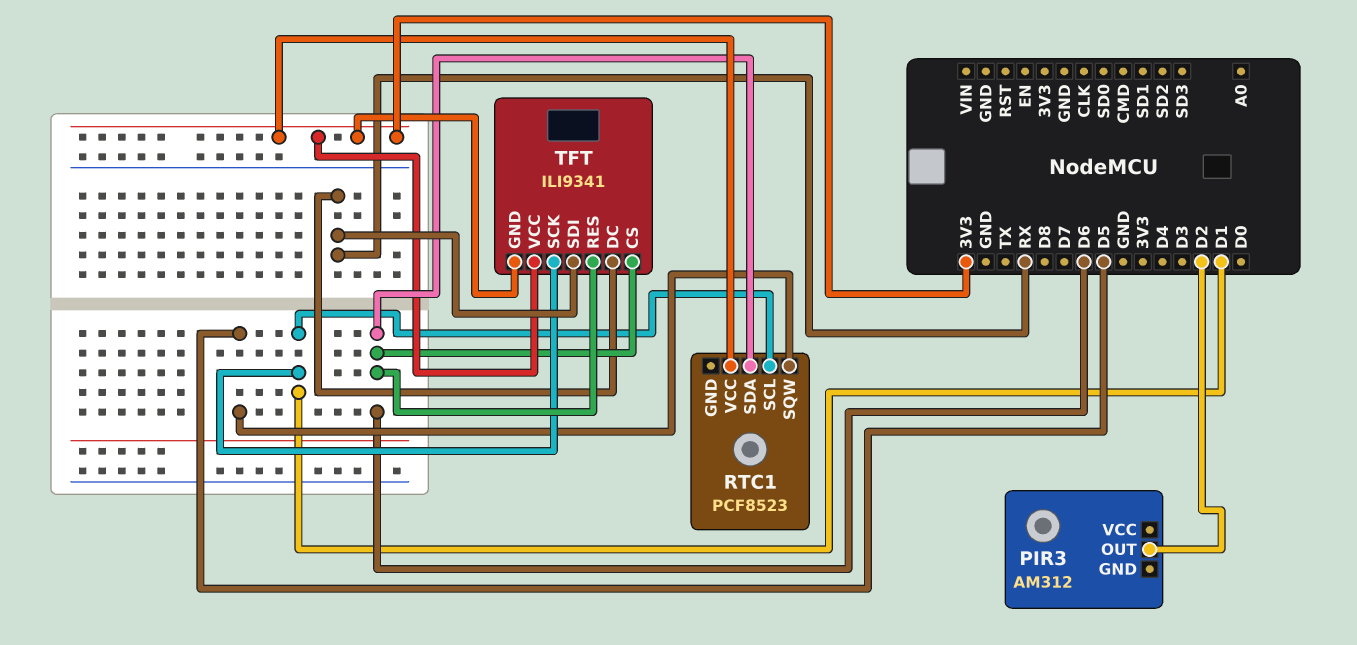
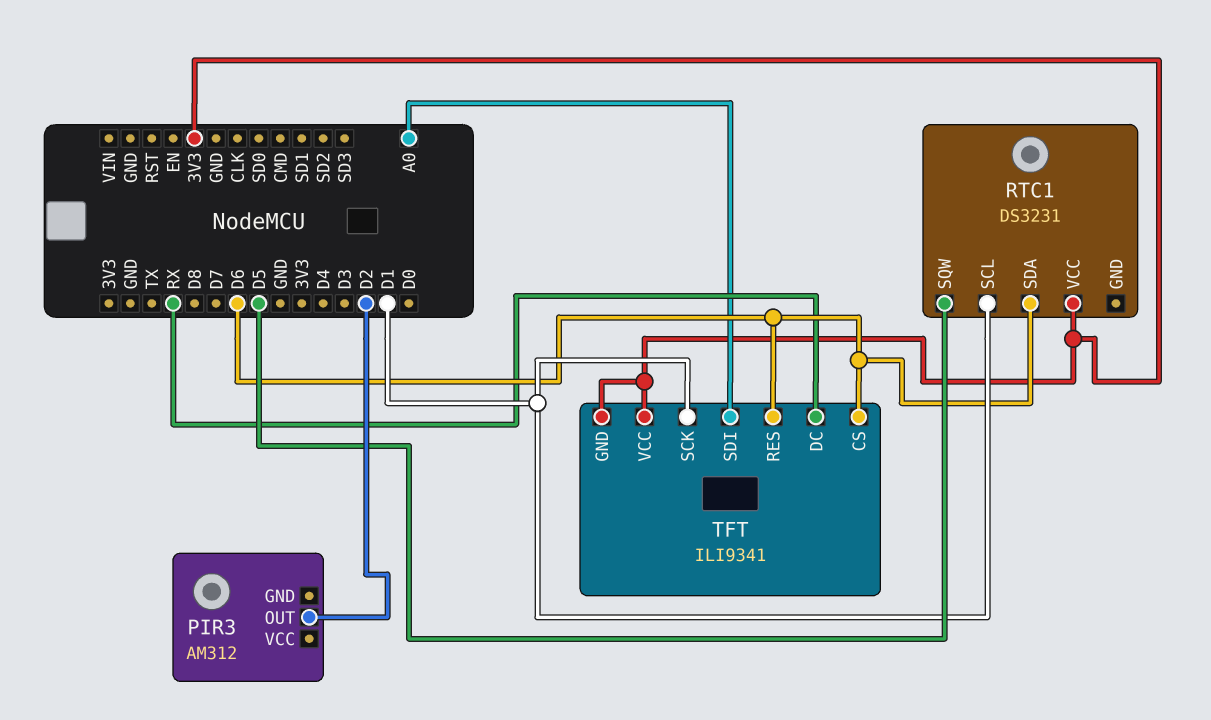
RTC1: PCF8523 -> DS3231
TFT pin SDI: RX -> A0

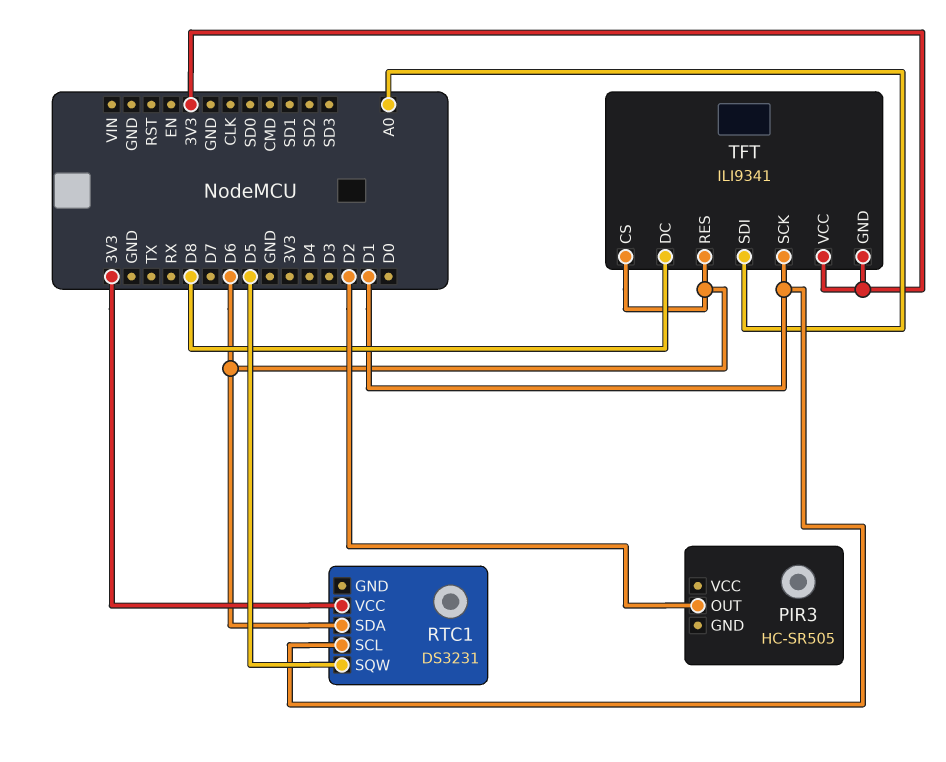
PIR3: AM312 -> HC-SR505
TFT pin DC: RX -> D8

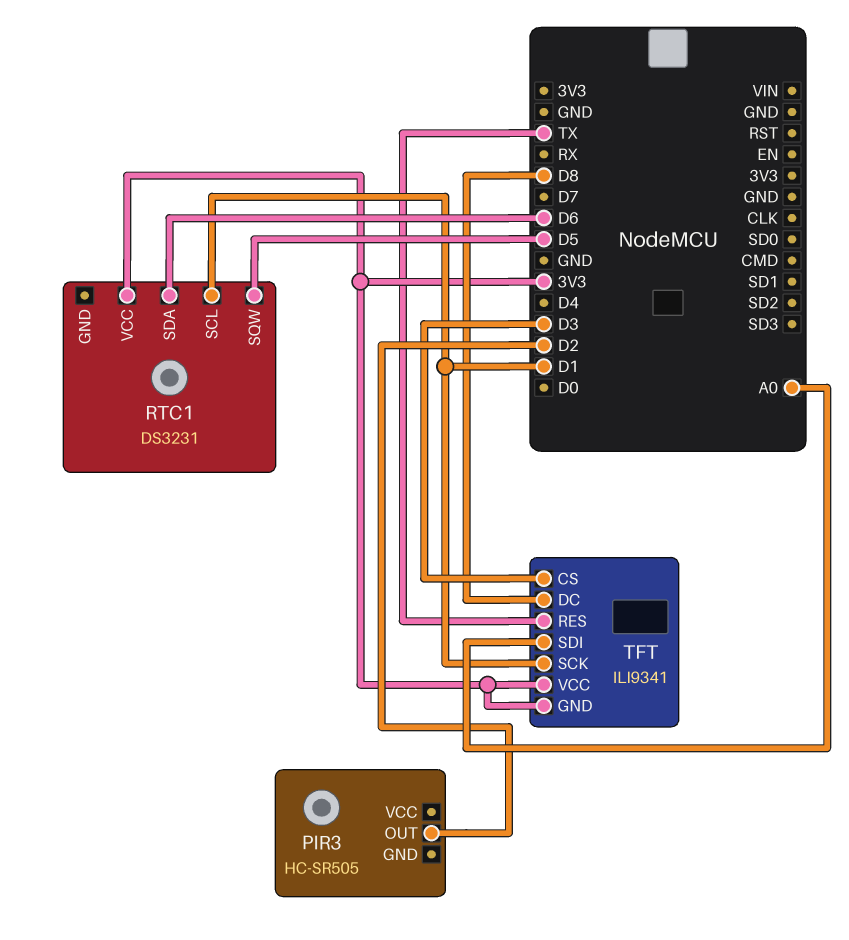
TFT pin CS: D6 -> D3
TFT pin RES: D6 -> TX

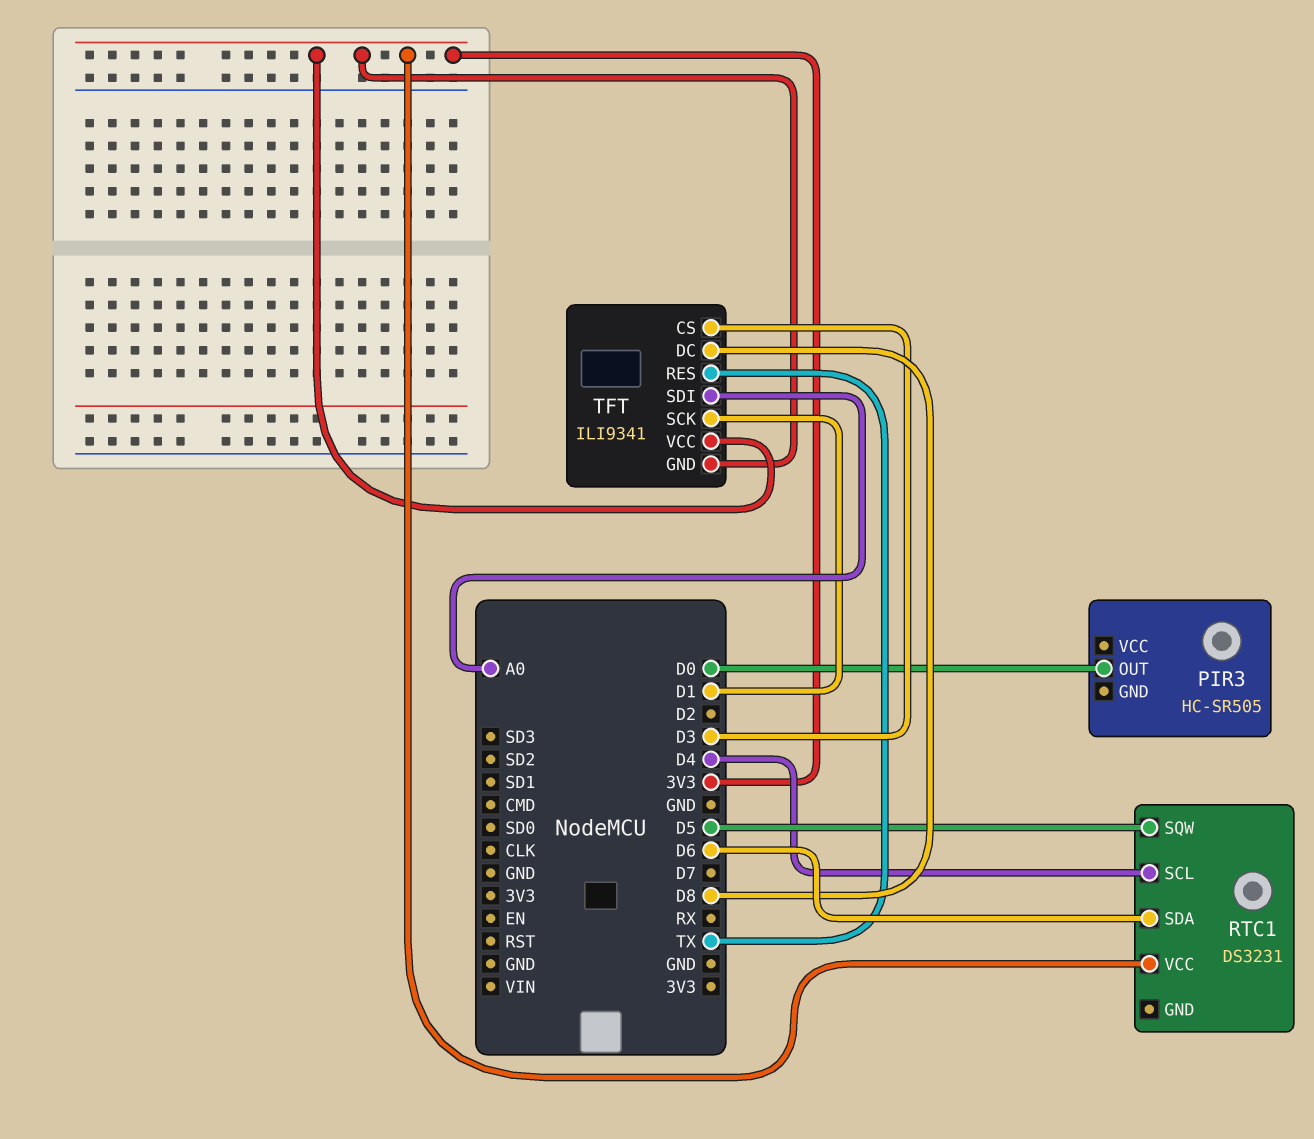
PIR3 pin OUT: D2 -> D0
RTC1 pin SCL: D1 -> D4

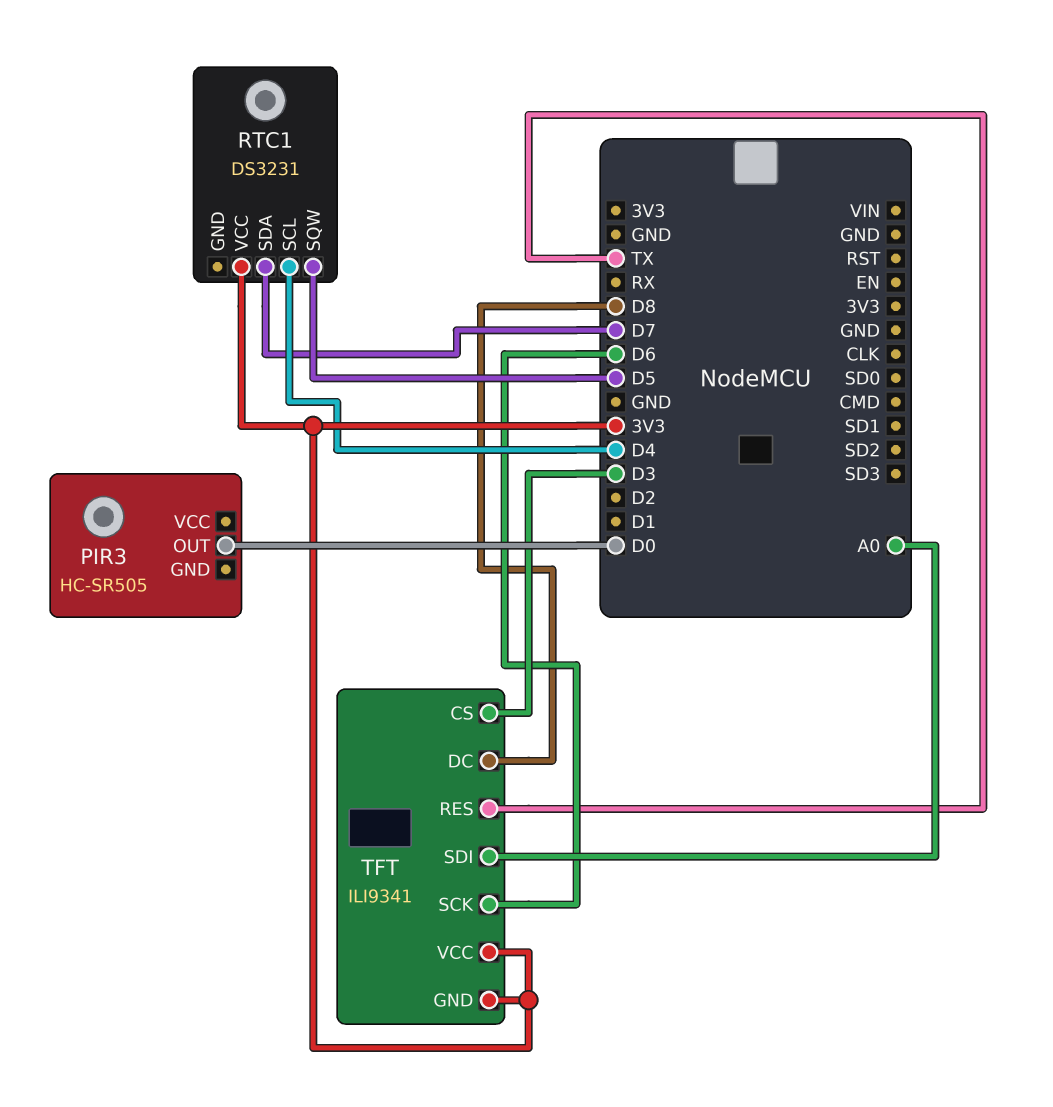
RTC1 pin SDA: D6 -> D7
TFT pin SCK: D1 -> D6

